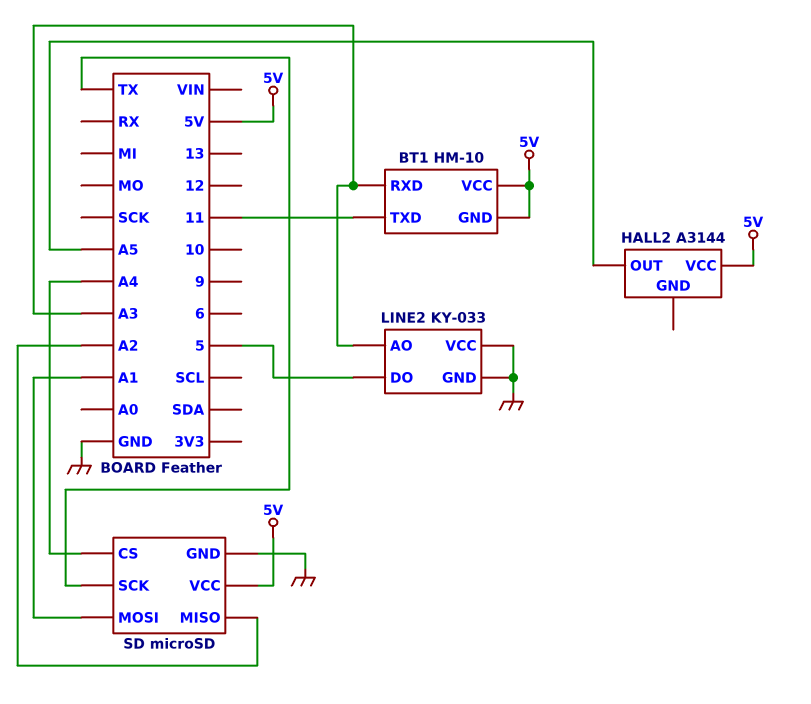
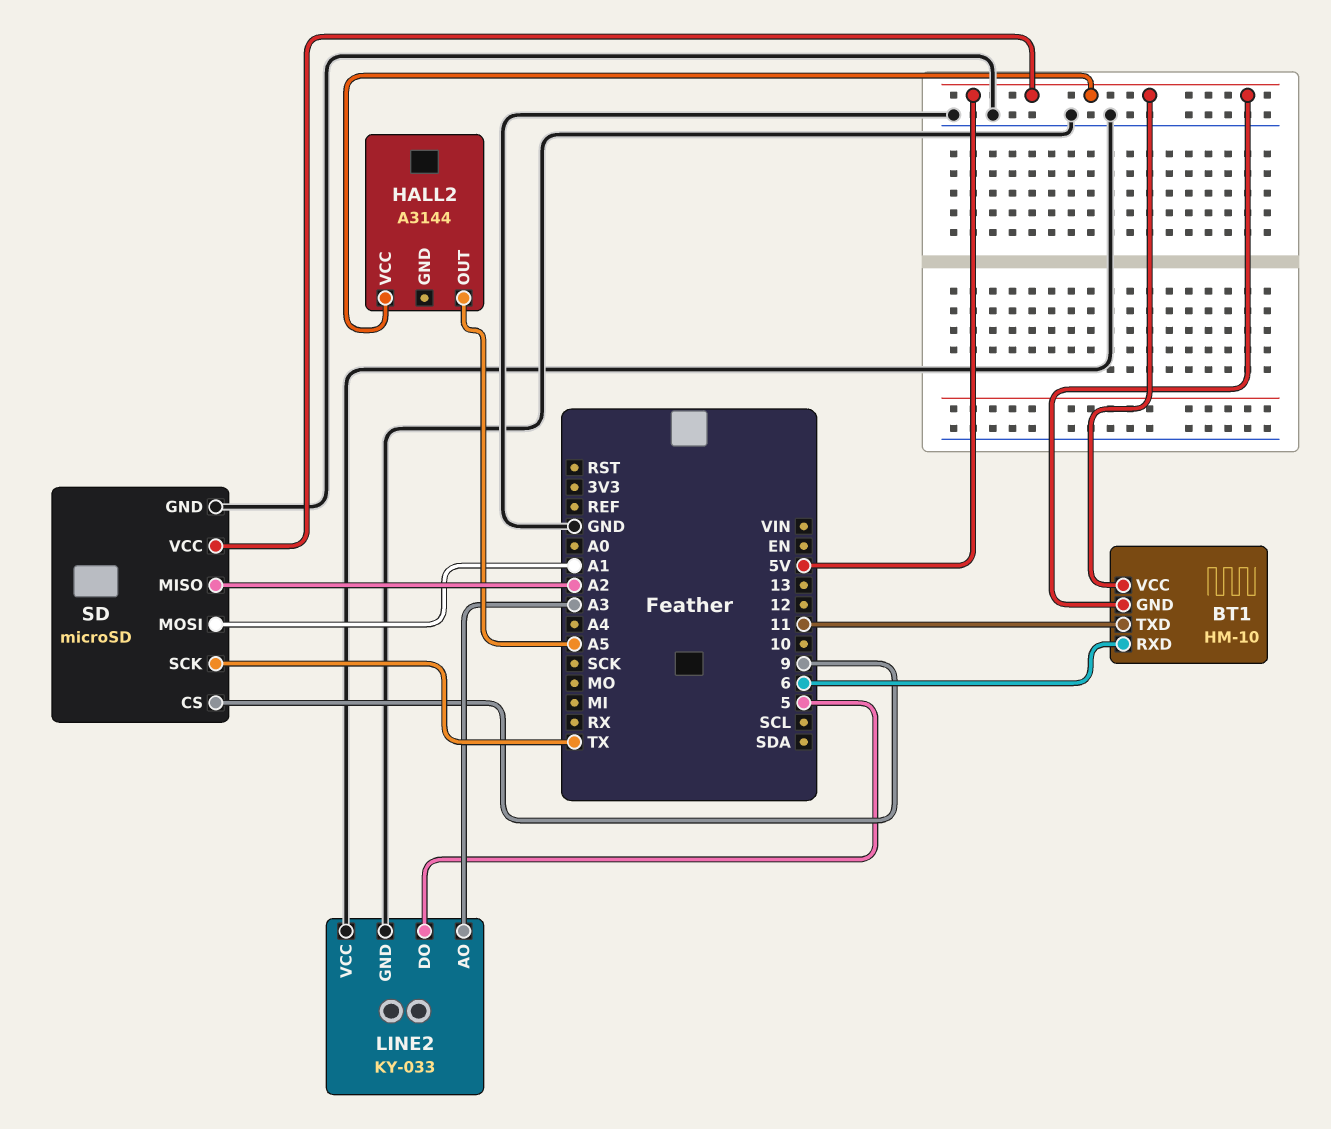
BT1 pin RXD: A3 -> 6
SD pin CS: A4 -> 9

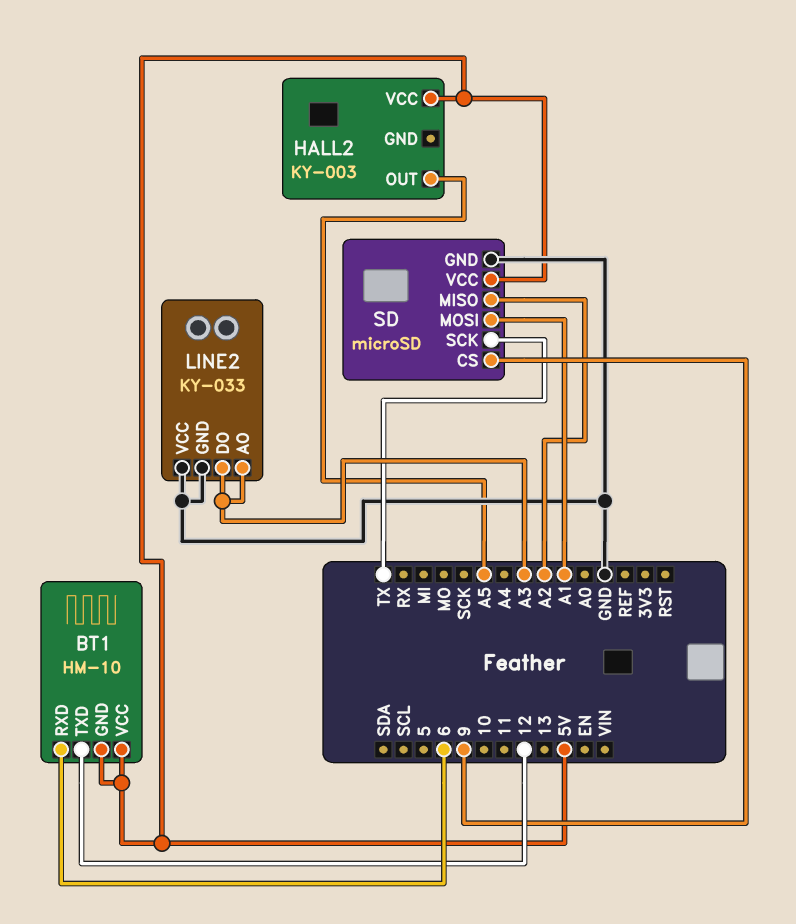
BT1 pin TXD: 11 -> 12
HALL2: A3144 -> KY-003
LINE2 pin DO: 5 -> A3

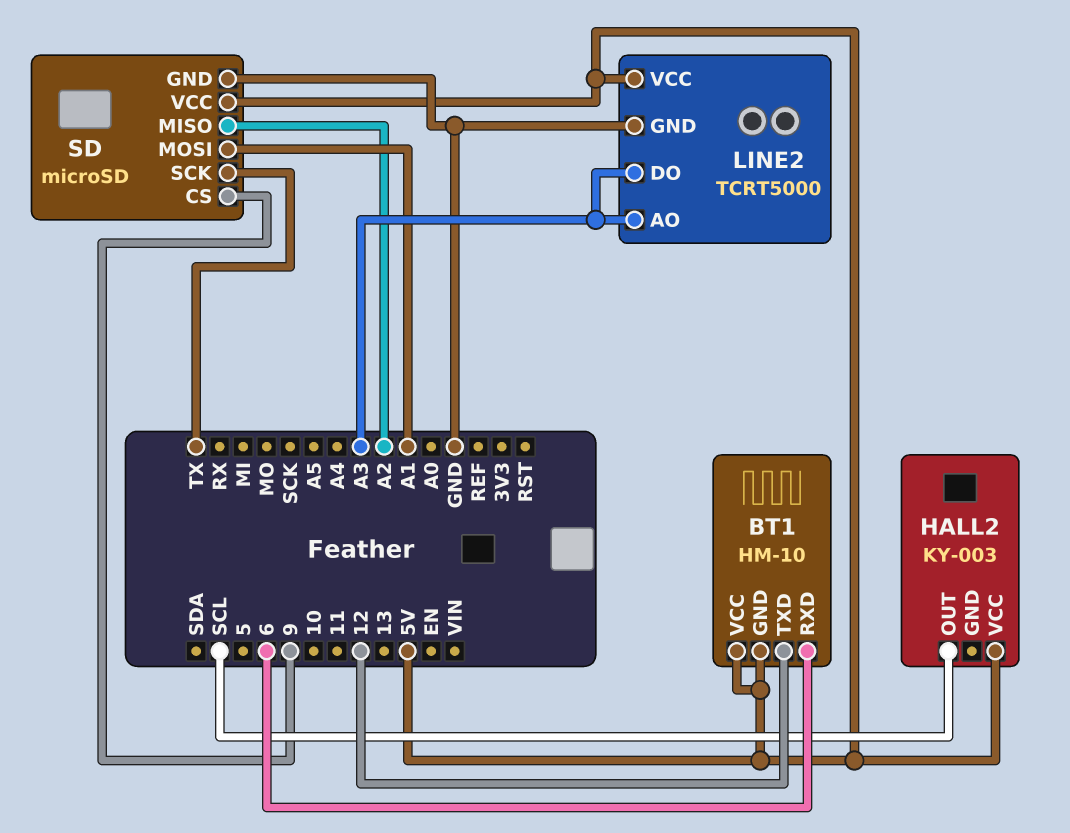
HALL2 pin OUT: A5 -> SCL
LINE2: KY-033 -> TCRT5000
LINE2 pin VCC: GND -> 5V

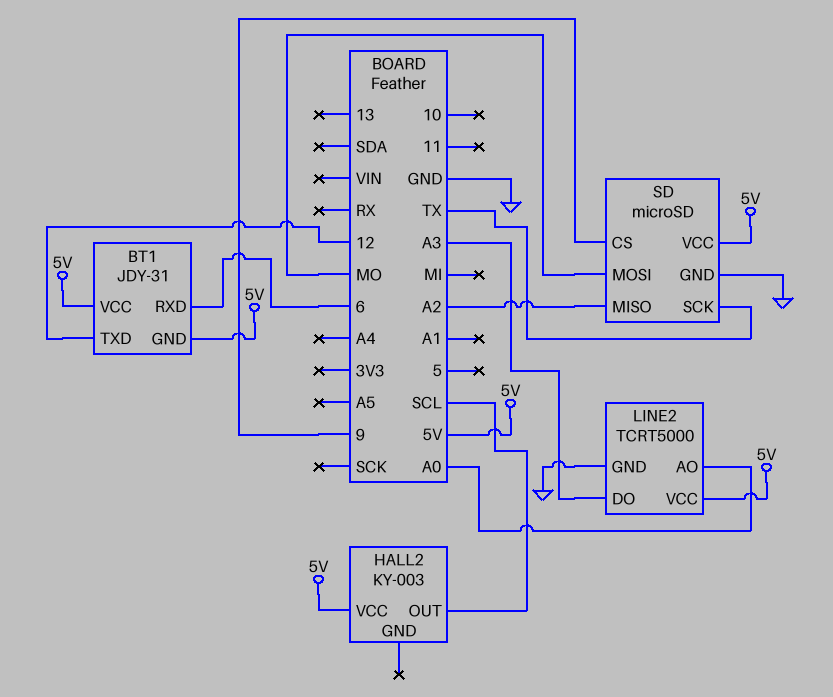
BT1: HM-10 -> JDY-31
LINE2 pin AO: A3 -> A0
SD pin MOSI: A1 -> MO

